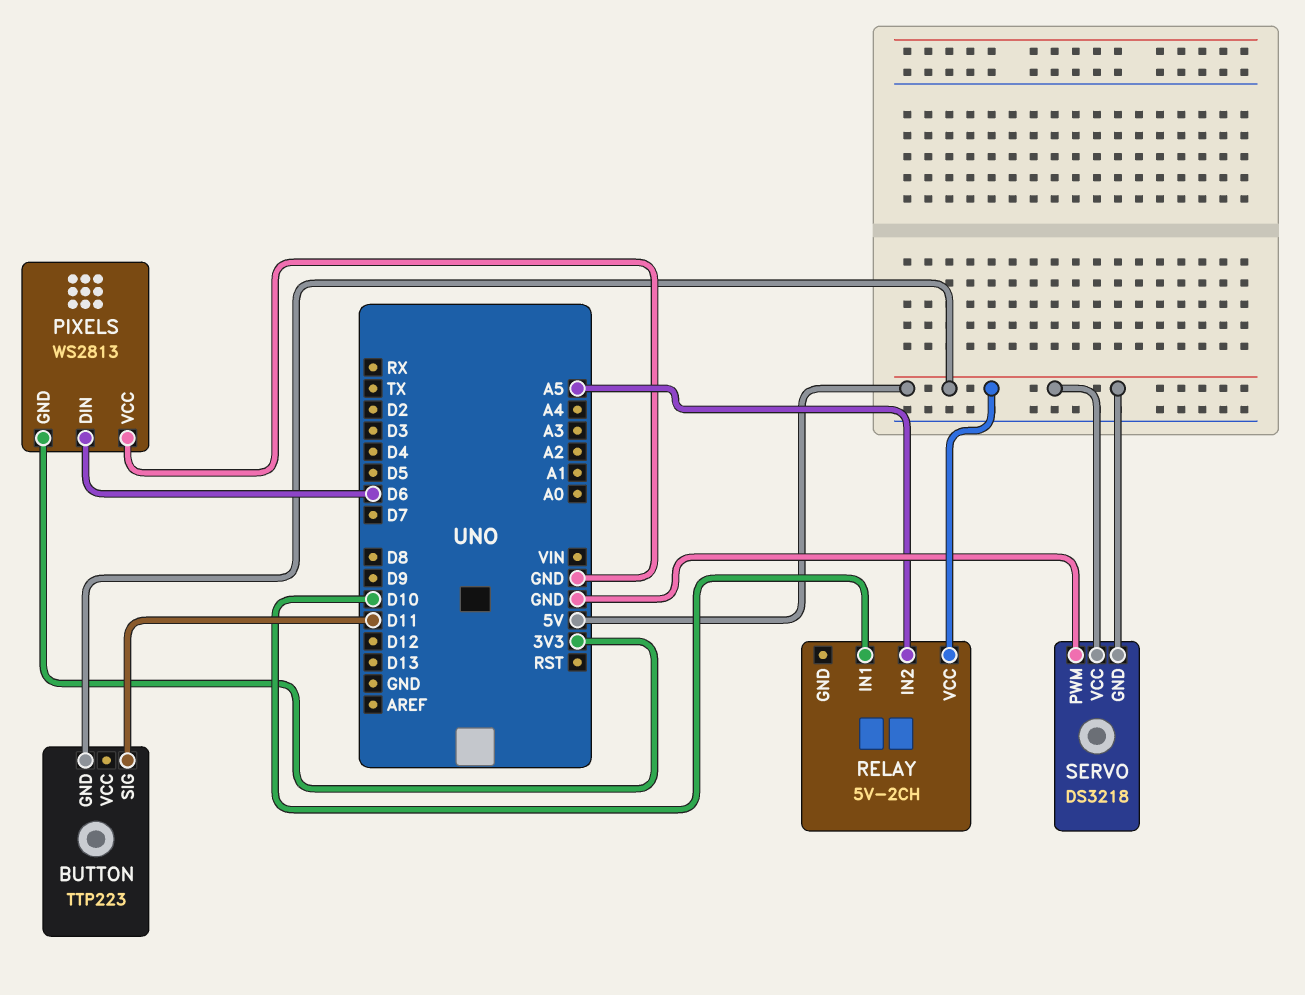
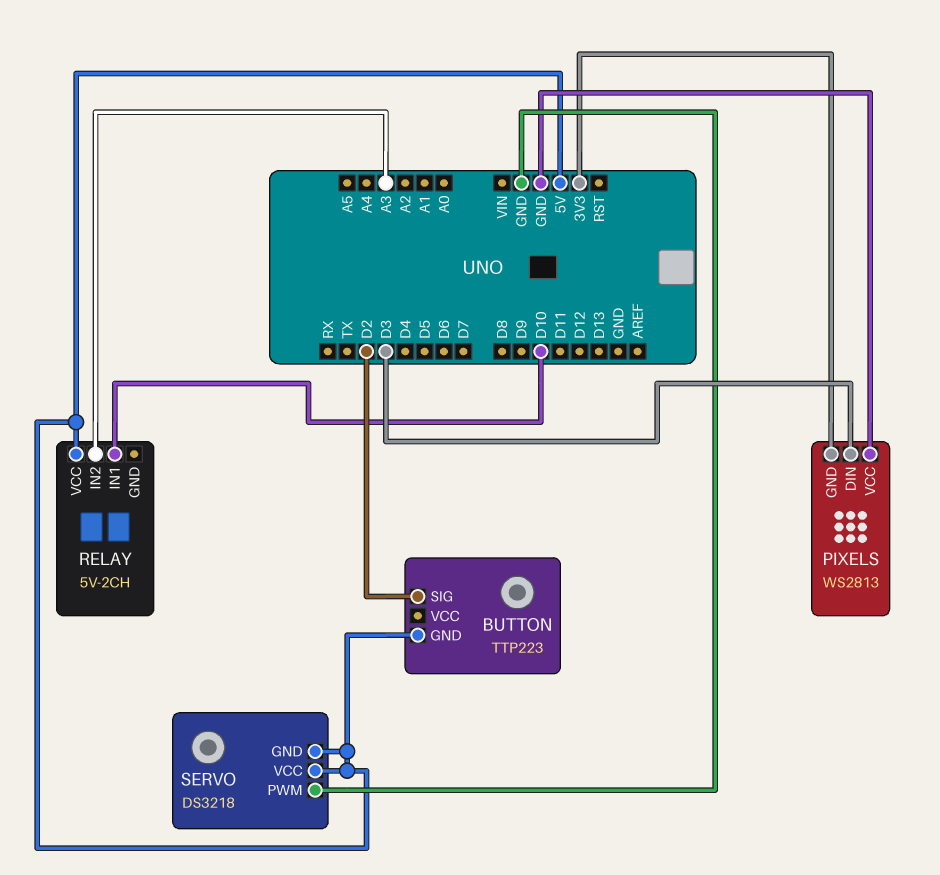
BUTTON pin SIG: D11 -> D2
PIXELS pin DIN: D6 -> D3
RELAY pin IN2: A5 -> A3

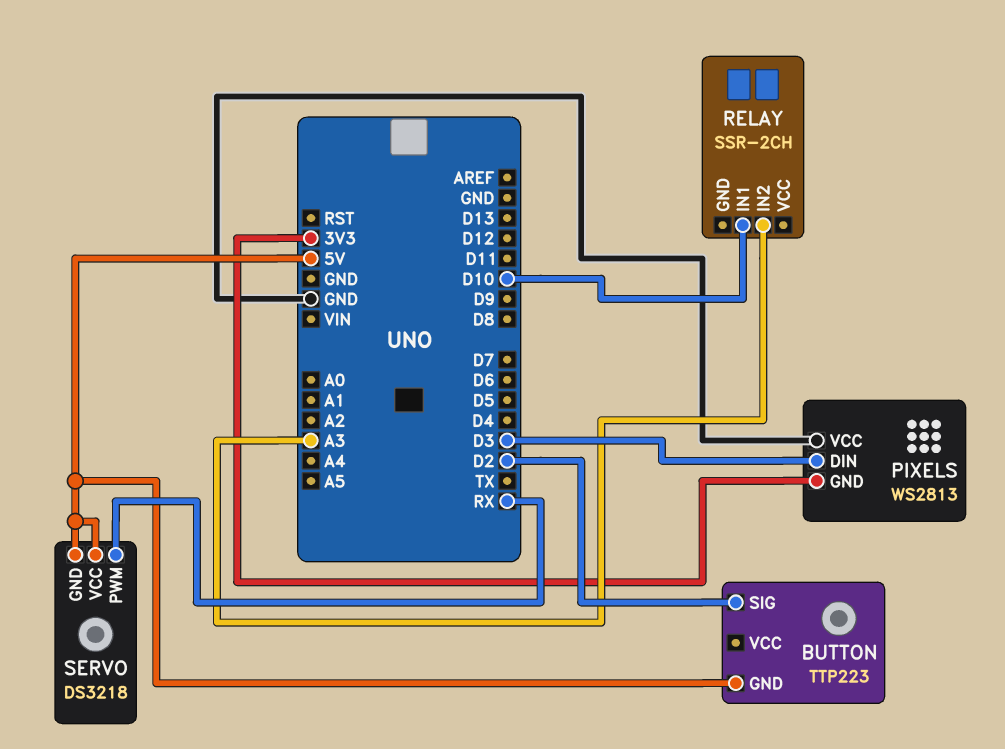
RELAY: 5V-2CH -> SSR-2CH
RELAY pin VCC: 5V -> none
SERVO pin PWM: GND -> RX

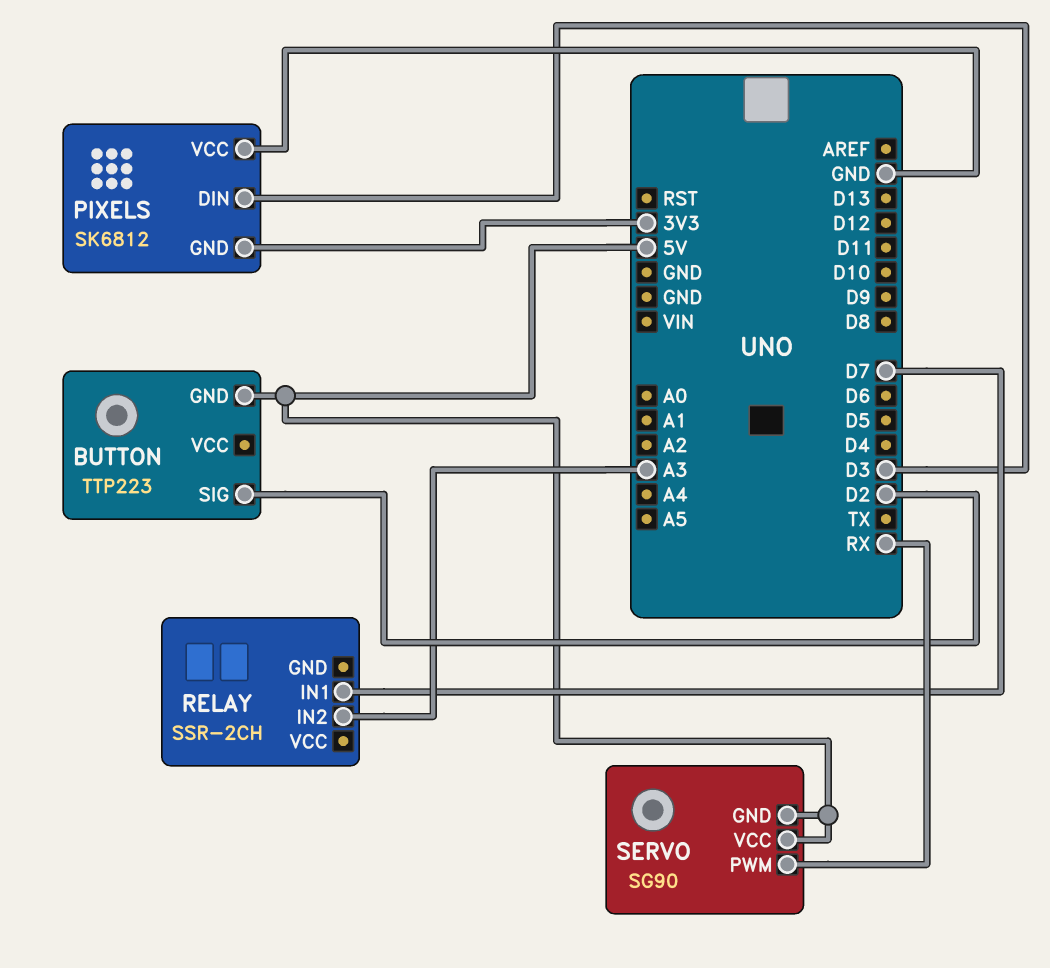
PIXELS: WS2813 -> SK6812
RELAY pin IN1: D10 -> D7
SERVO: DS3218 -> SG90

